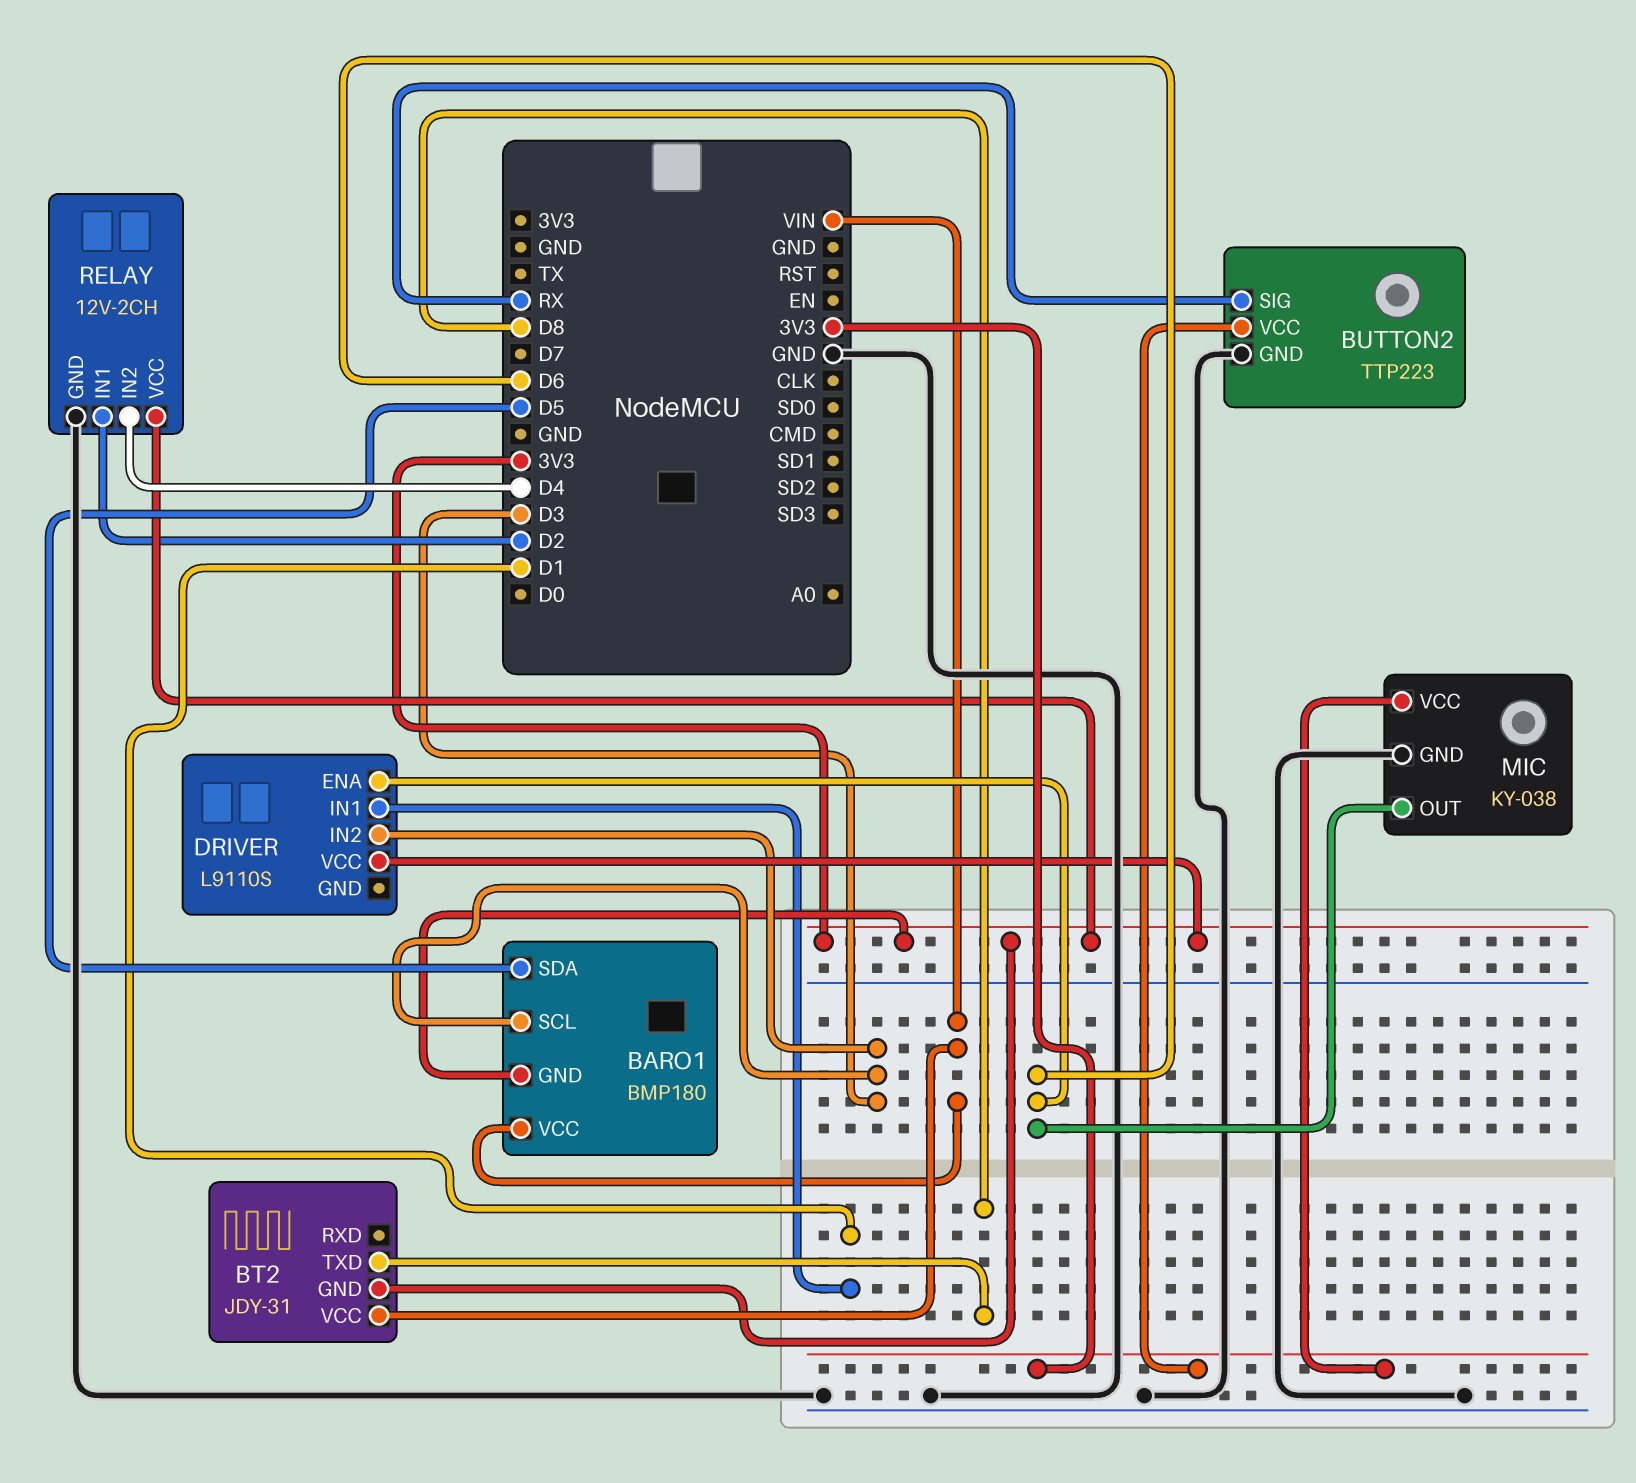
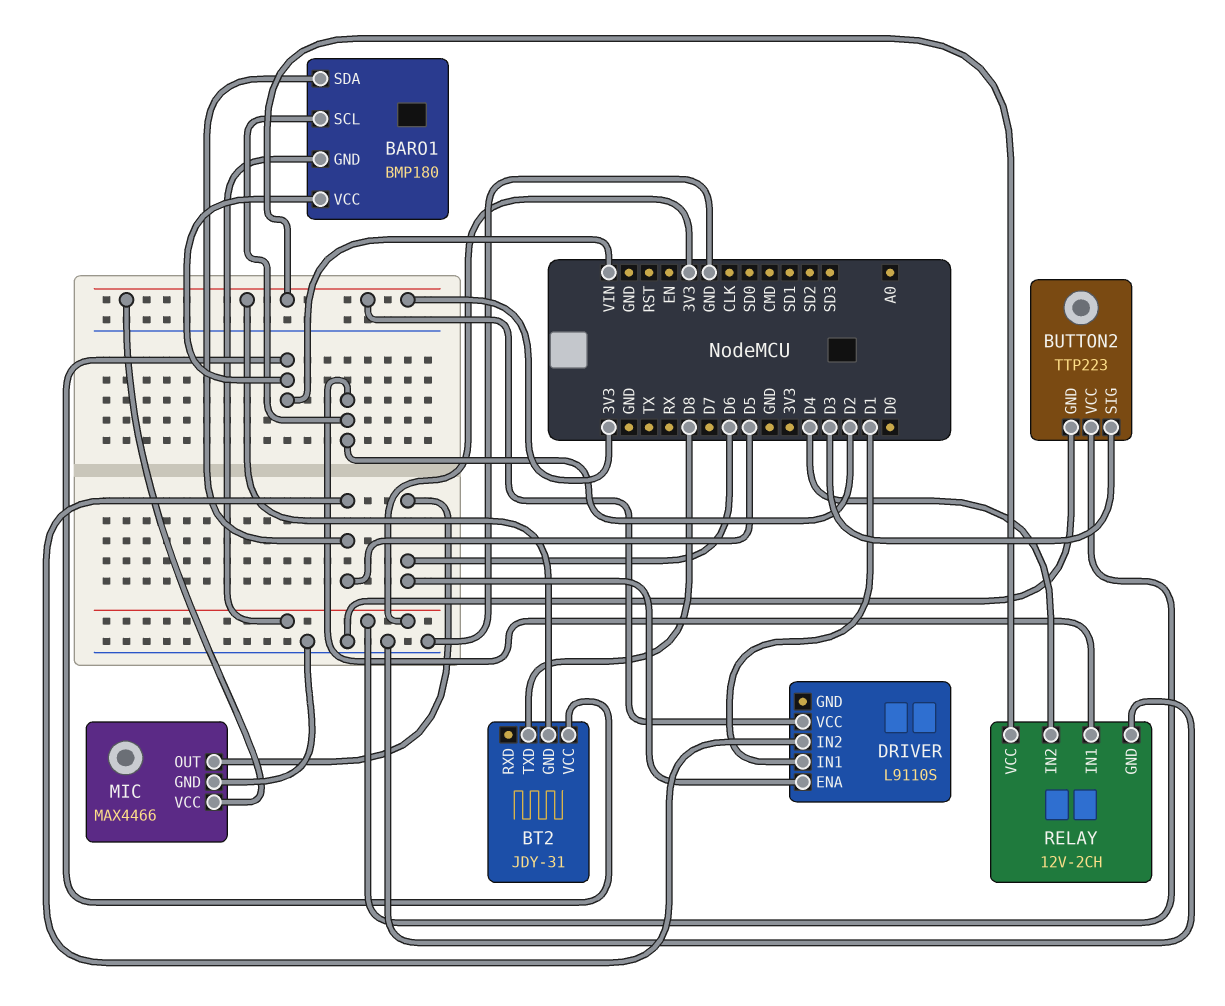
BARO1 pin SCL: D3 -> D2
BUTTON2 pin SIG: RX -> D3
DRIVER pin IN2: D3 -> D5
MIC: KY-038 -> MAX4466

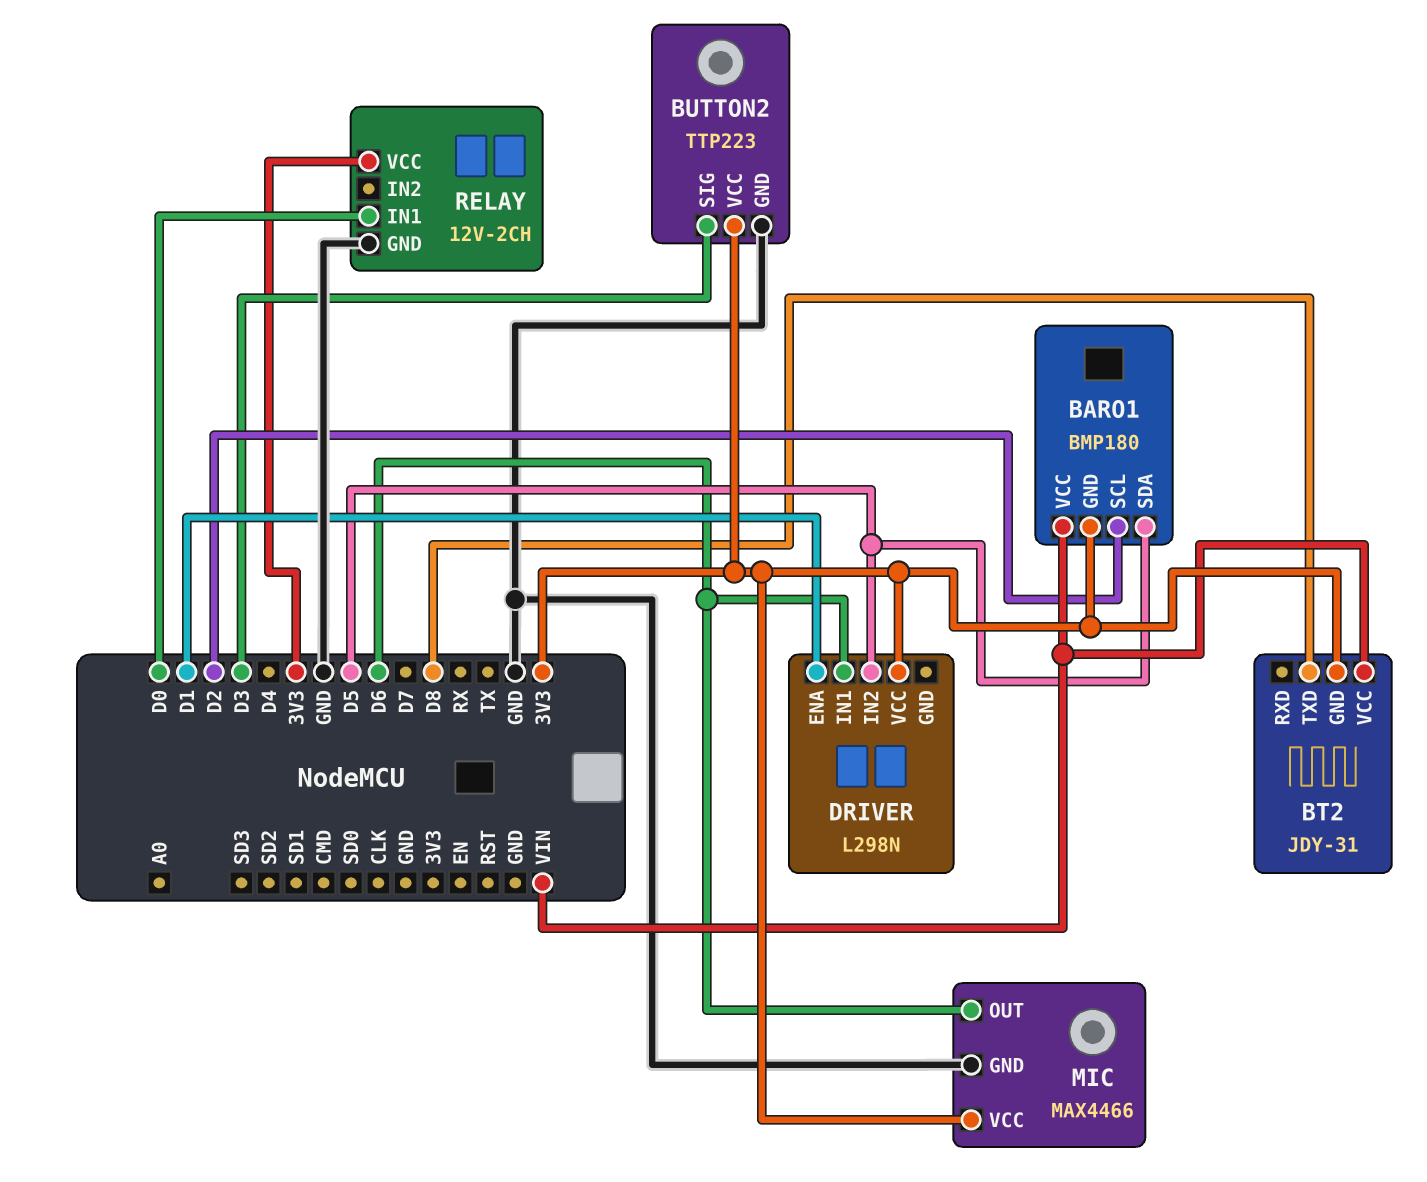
DRIVER: L9110S -> L298N
DRIVER pin ENA: D6 -> D1
DRIVER pin IN1: D1 -> D6
RELAY pin IN1: D2 -> D0
RELAY pin IN2: D4 -> none

